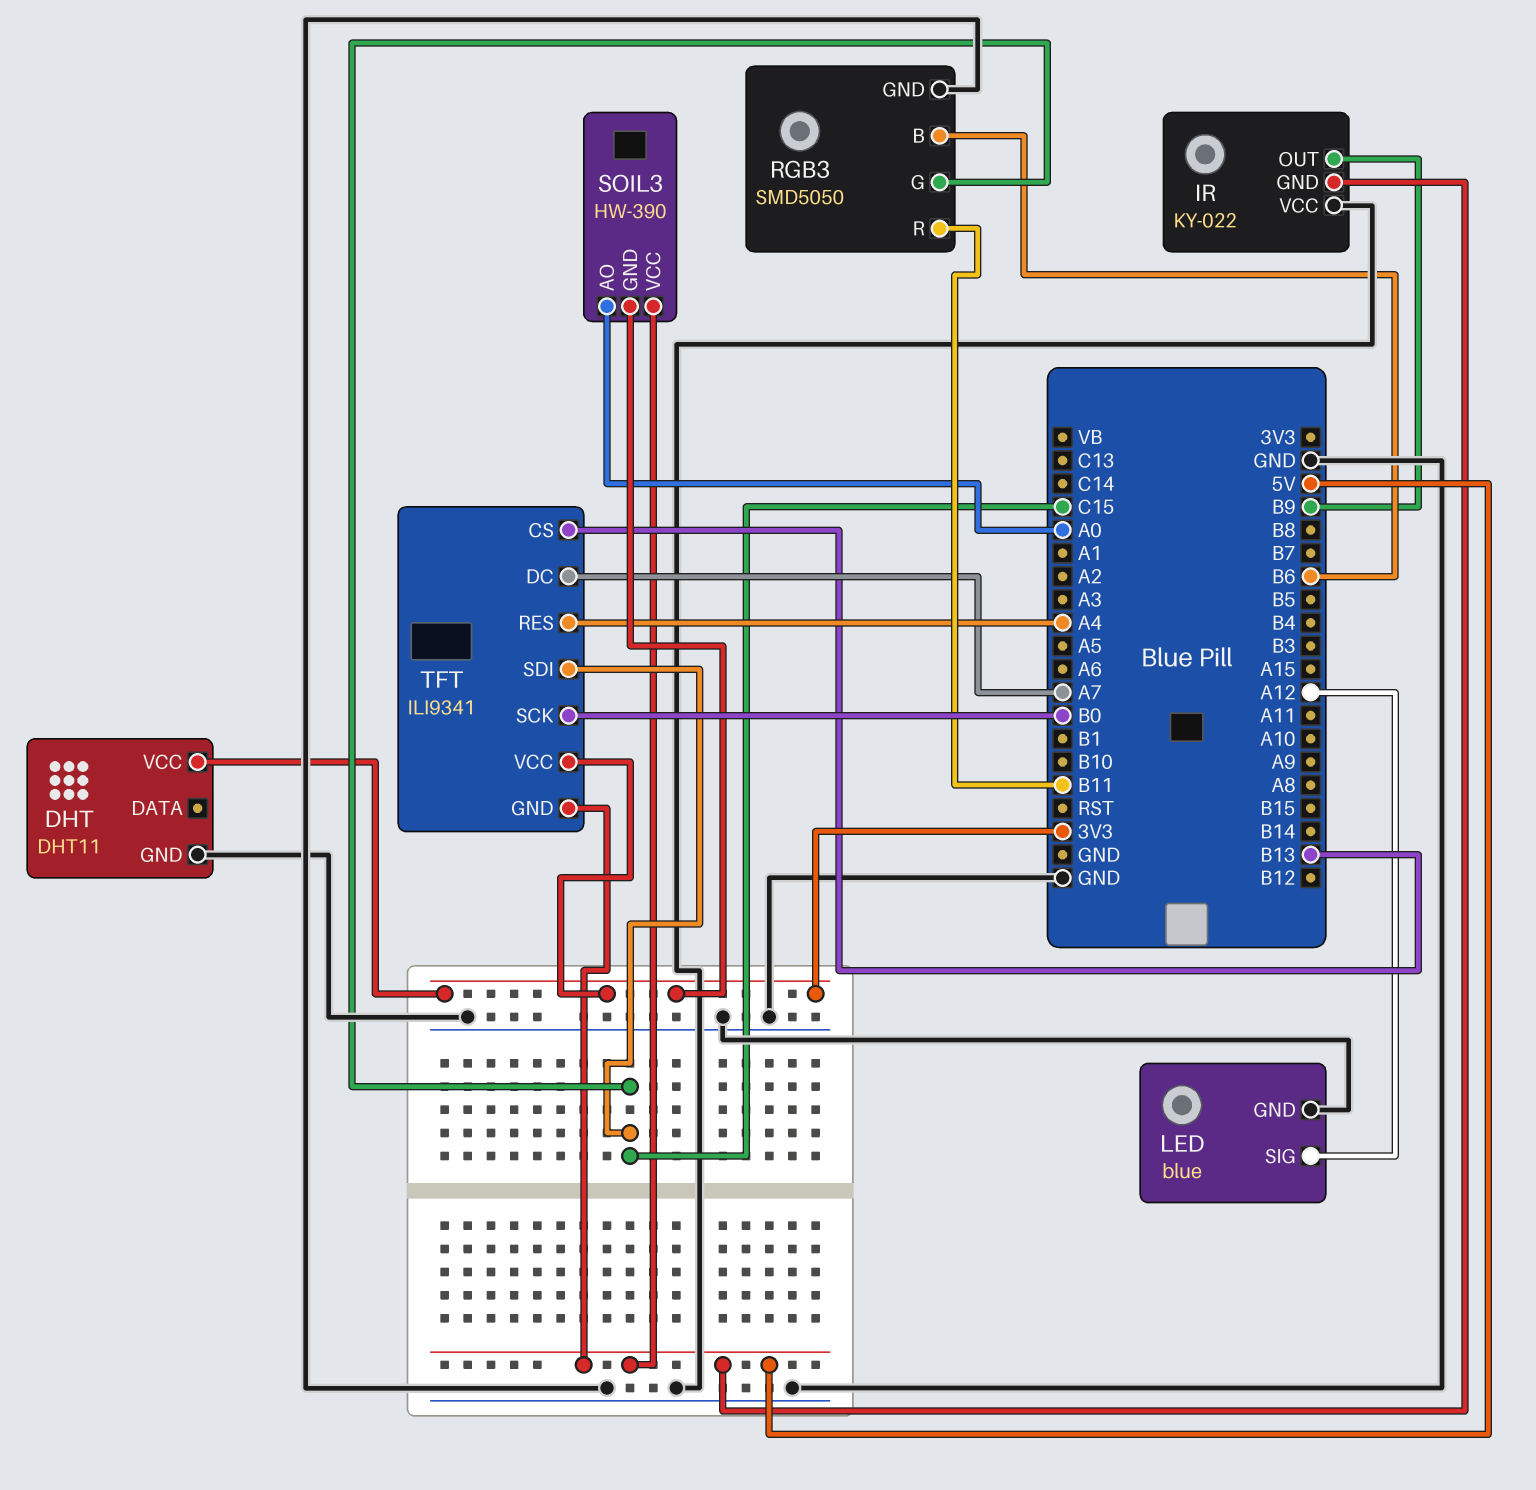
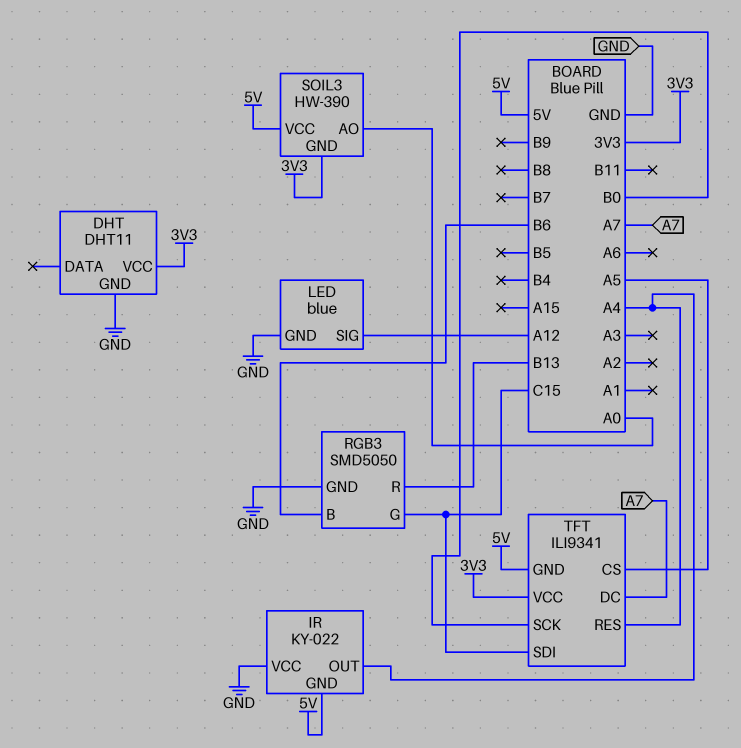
IR pin OUT: B9 -> A4
RGB3 pin R: B11 -> B13
TFT pin CS: B13 -> A5

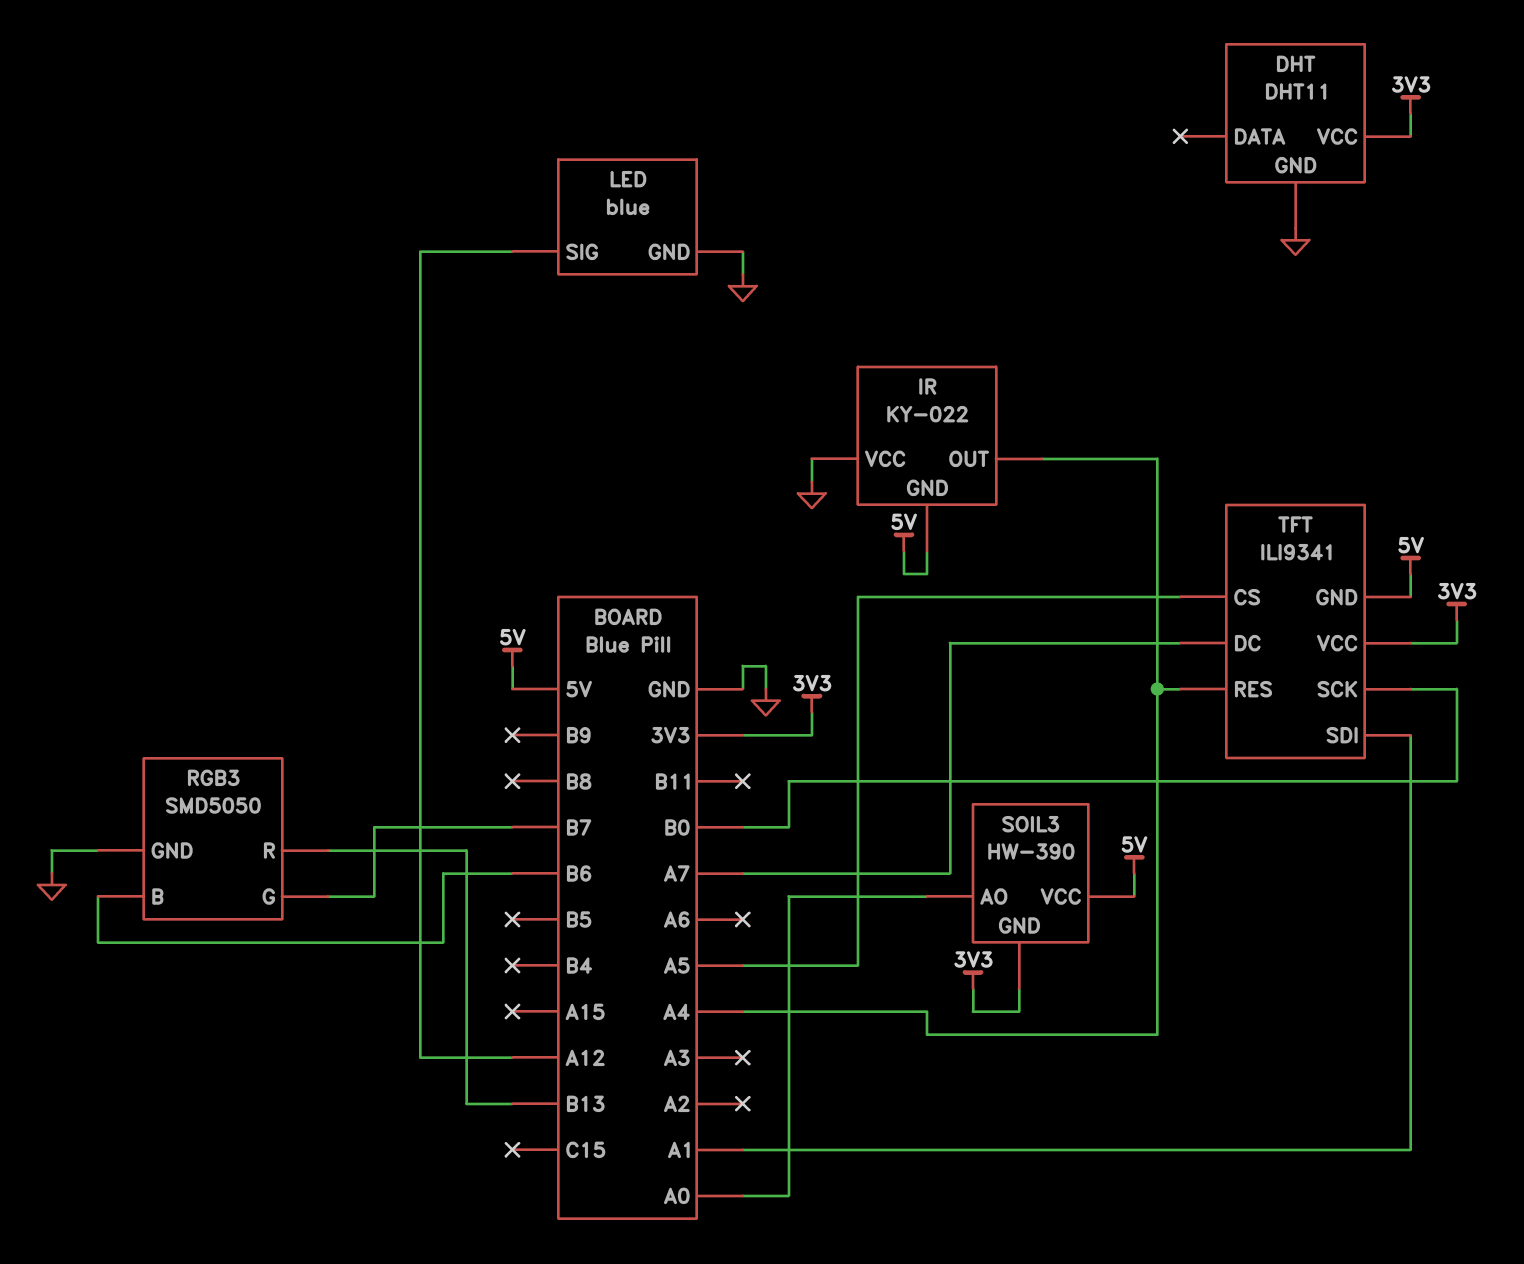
RGB3 pin G: C15 -> B7
TFT pin SDI: C15 -> A1

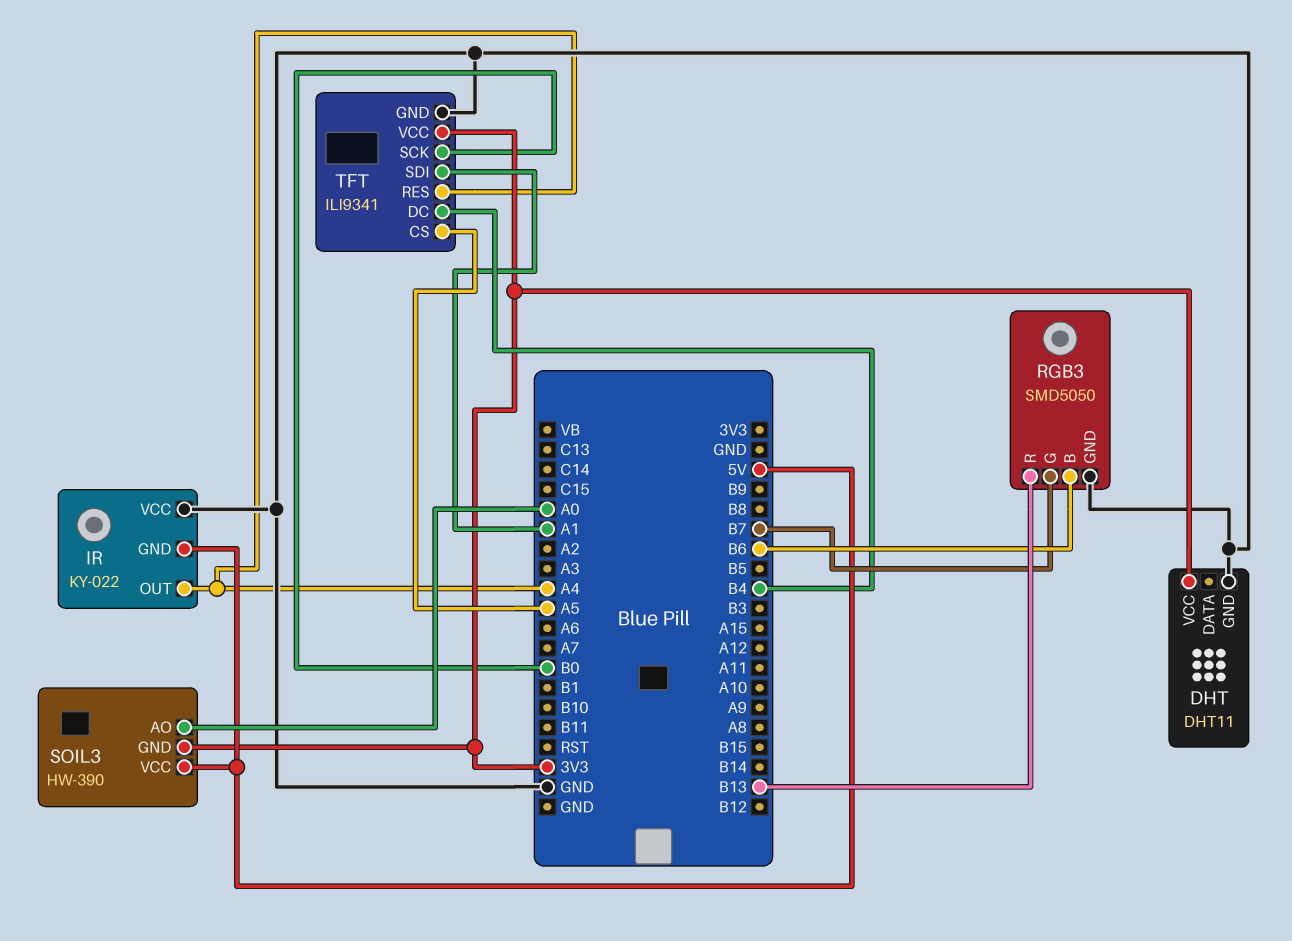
LED: blue -> none
LED pin GND: GND -> none
LED pin SIG: A12 -> none
TFT pin DC: A7 -> B4
TFT pin GND: 5V -> GND

